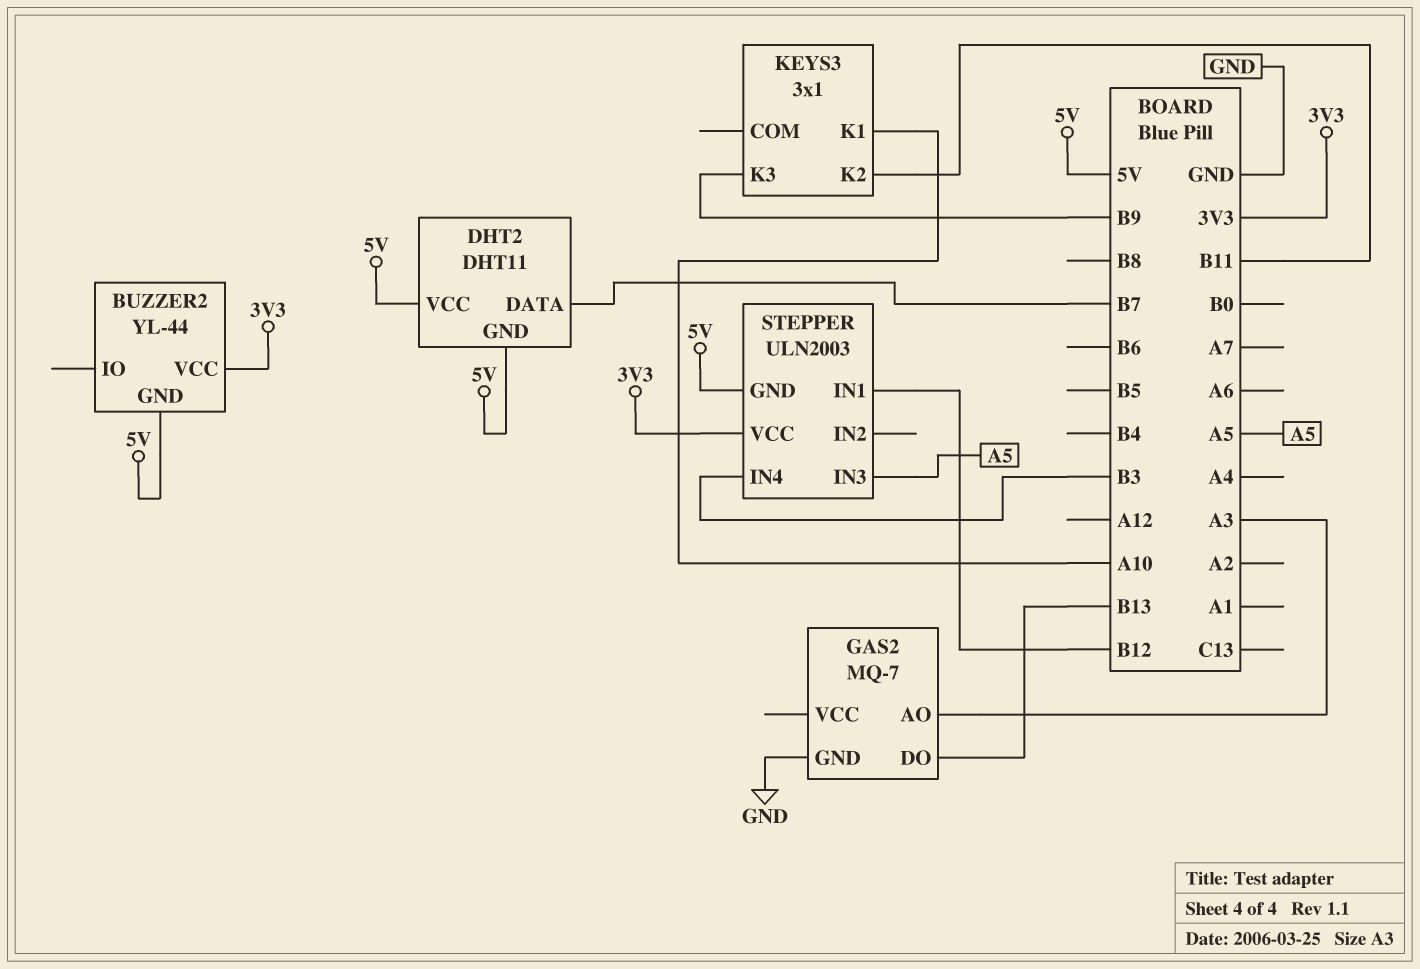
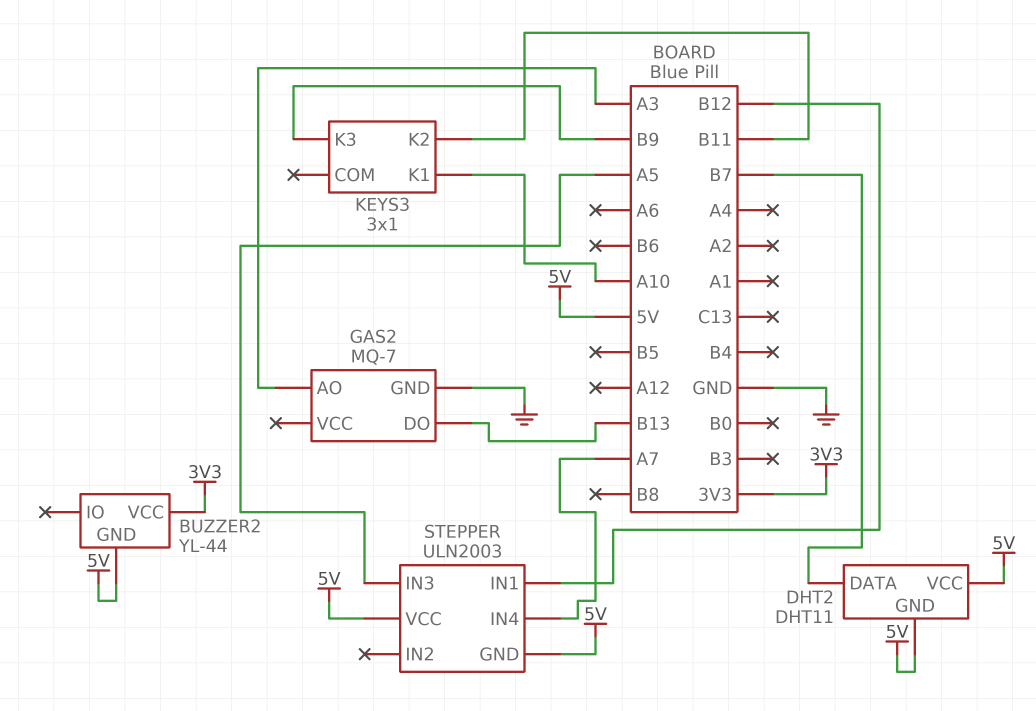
STEPPER pin IN4: B3 -> A7
STEPPER pin VCC: 3V3 -> 5V

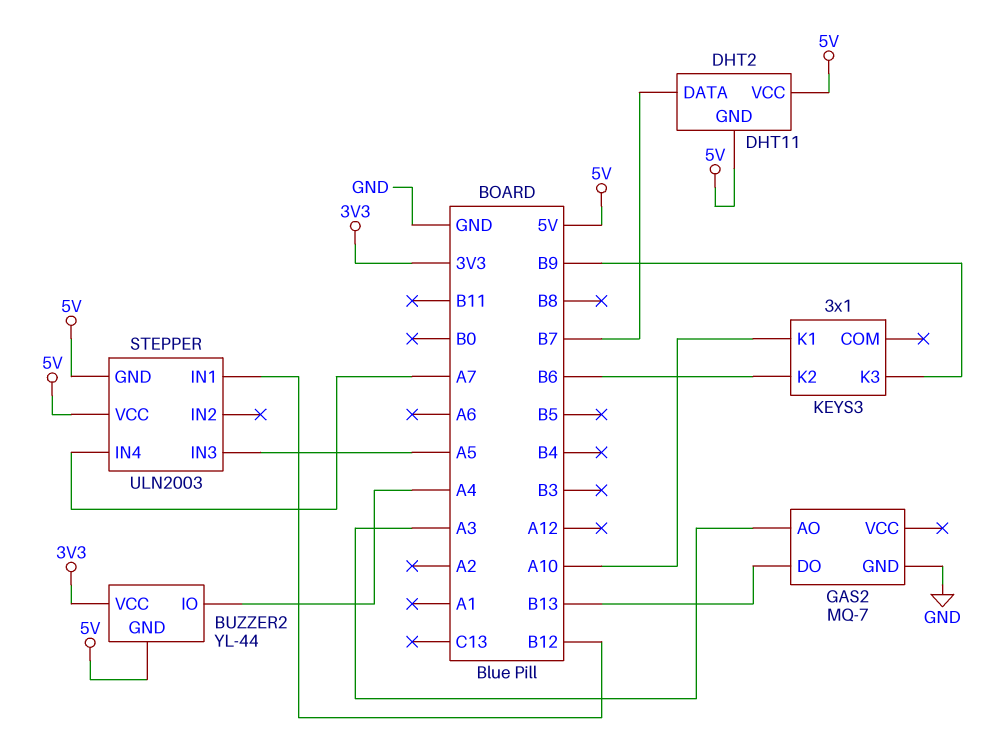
BUZZER2 pin IO: none -> A4
KEYS3 pin K2: B11 -> B6

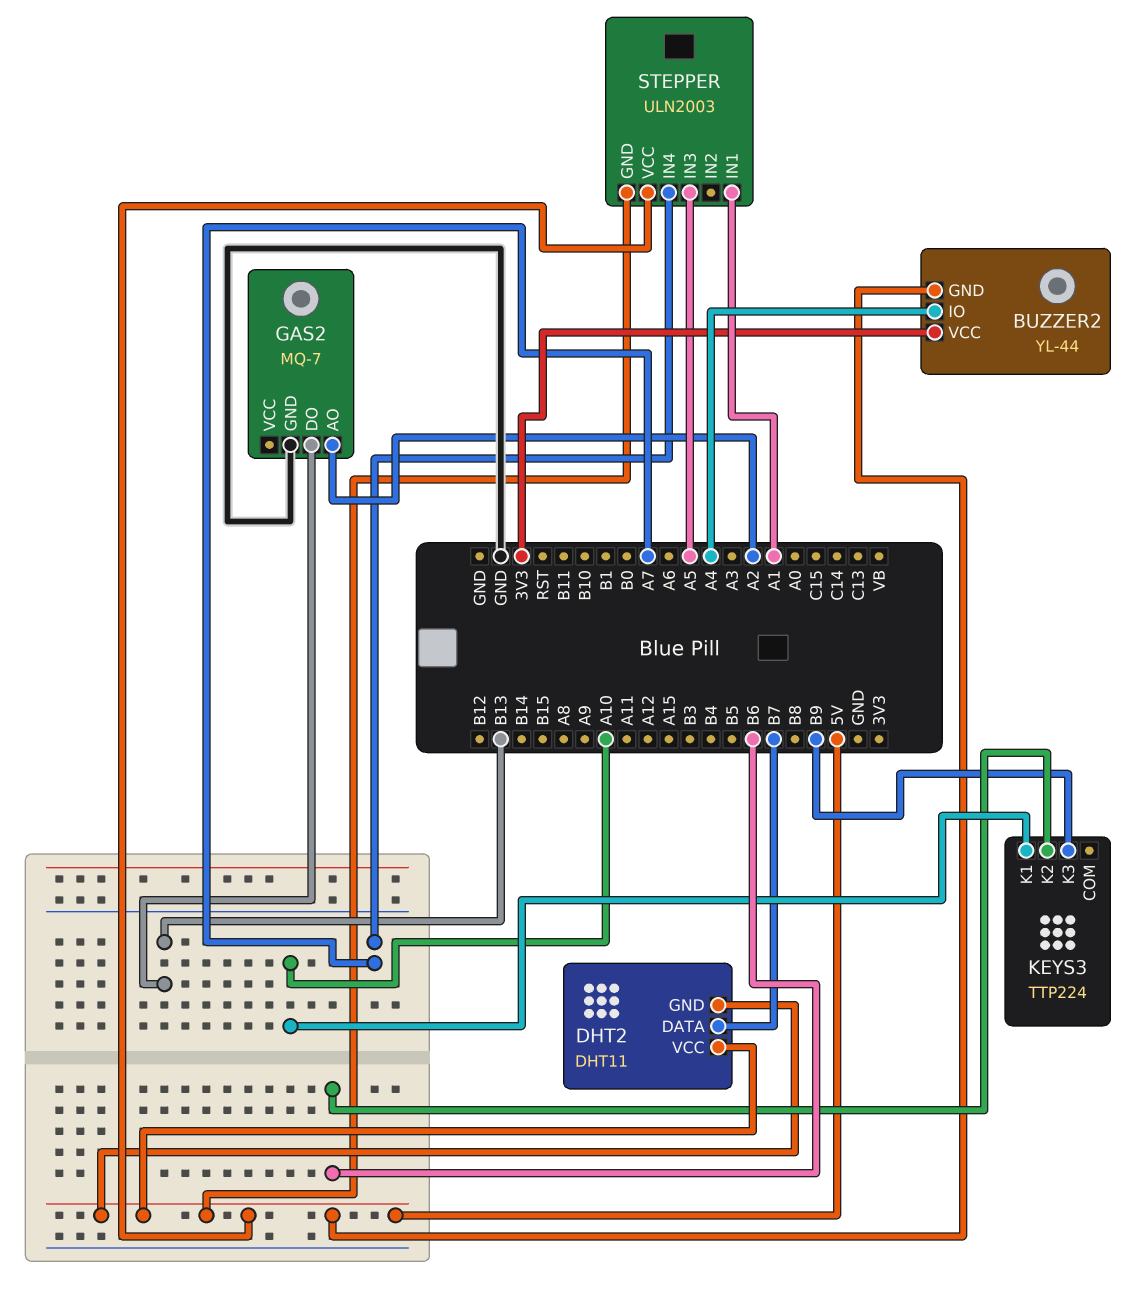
GAS2 pin AO: A3 -> A2
KEYS3: 3x1 -> TTP224
STEPPER pin IN1: B12 -> A1

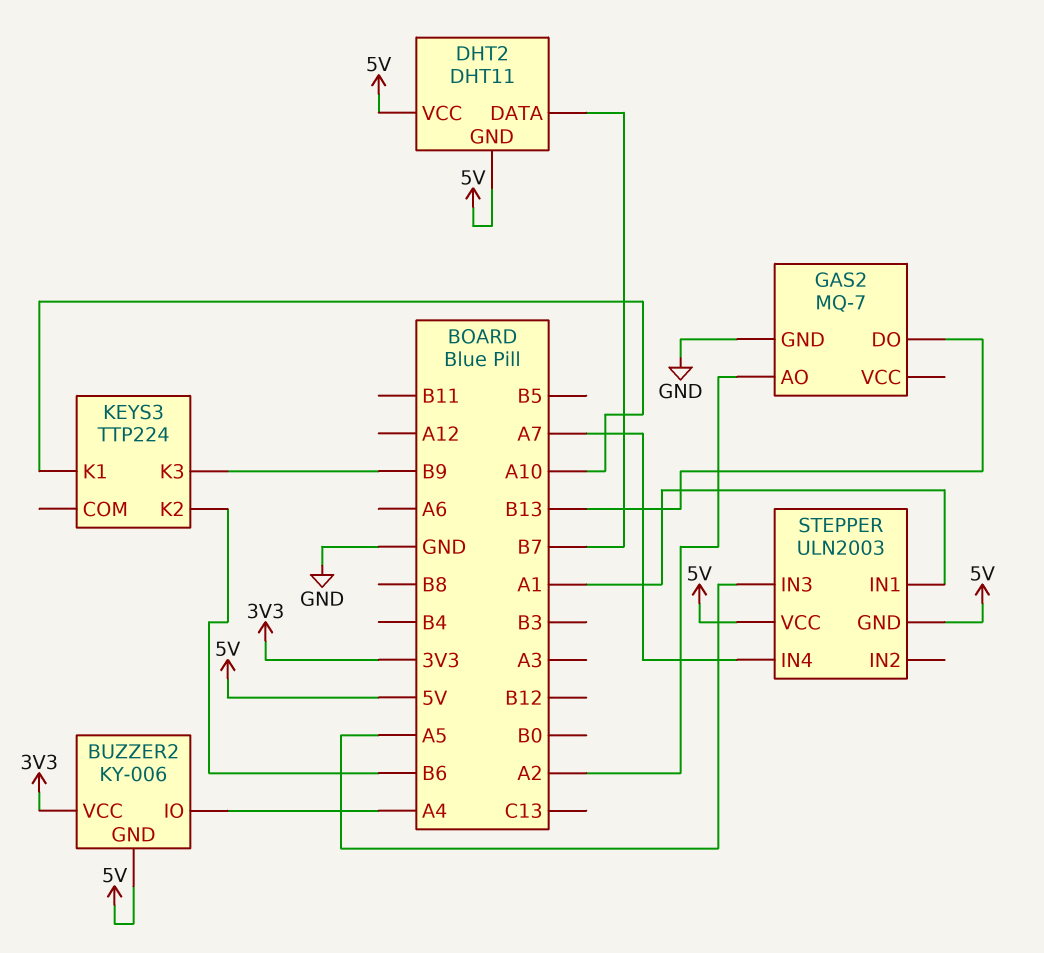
BUZZER2: YL-44 -> KY-006

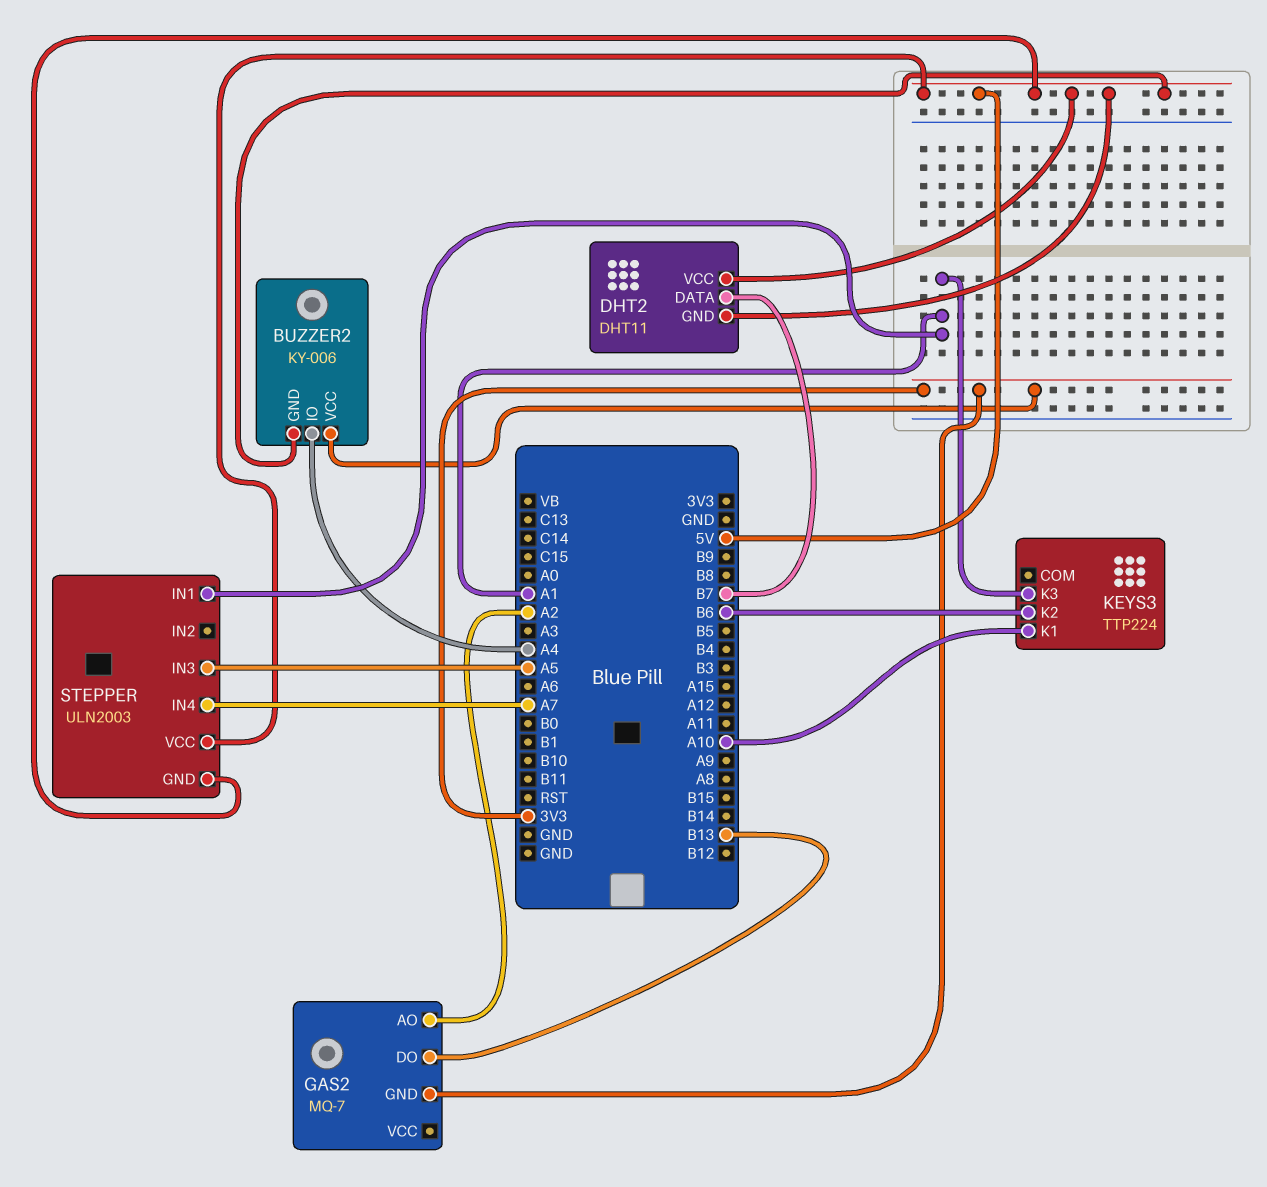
GAS2 pin GND: GND -> 3V3
KEYS3 pin K3: B9 -> A1

